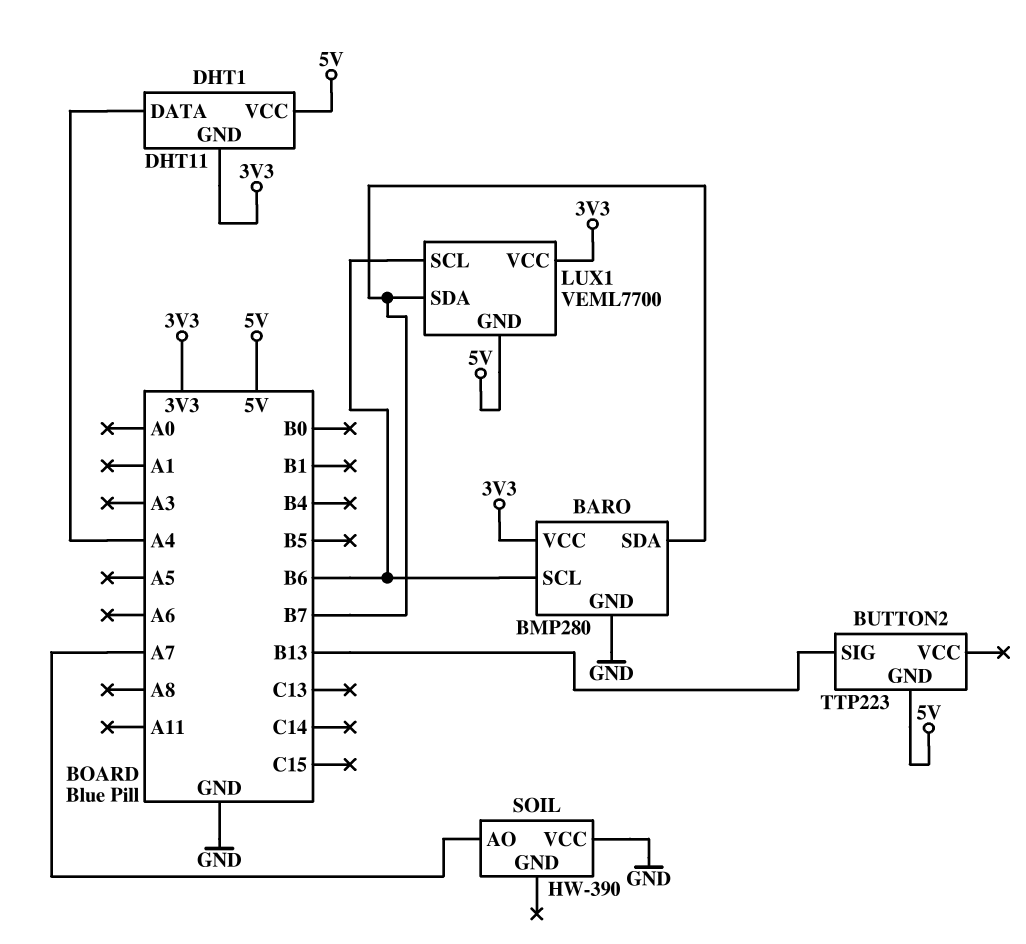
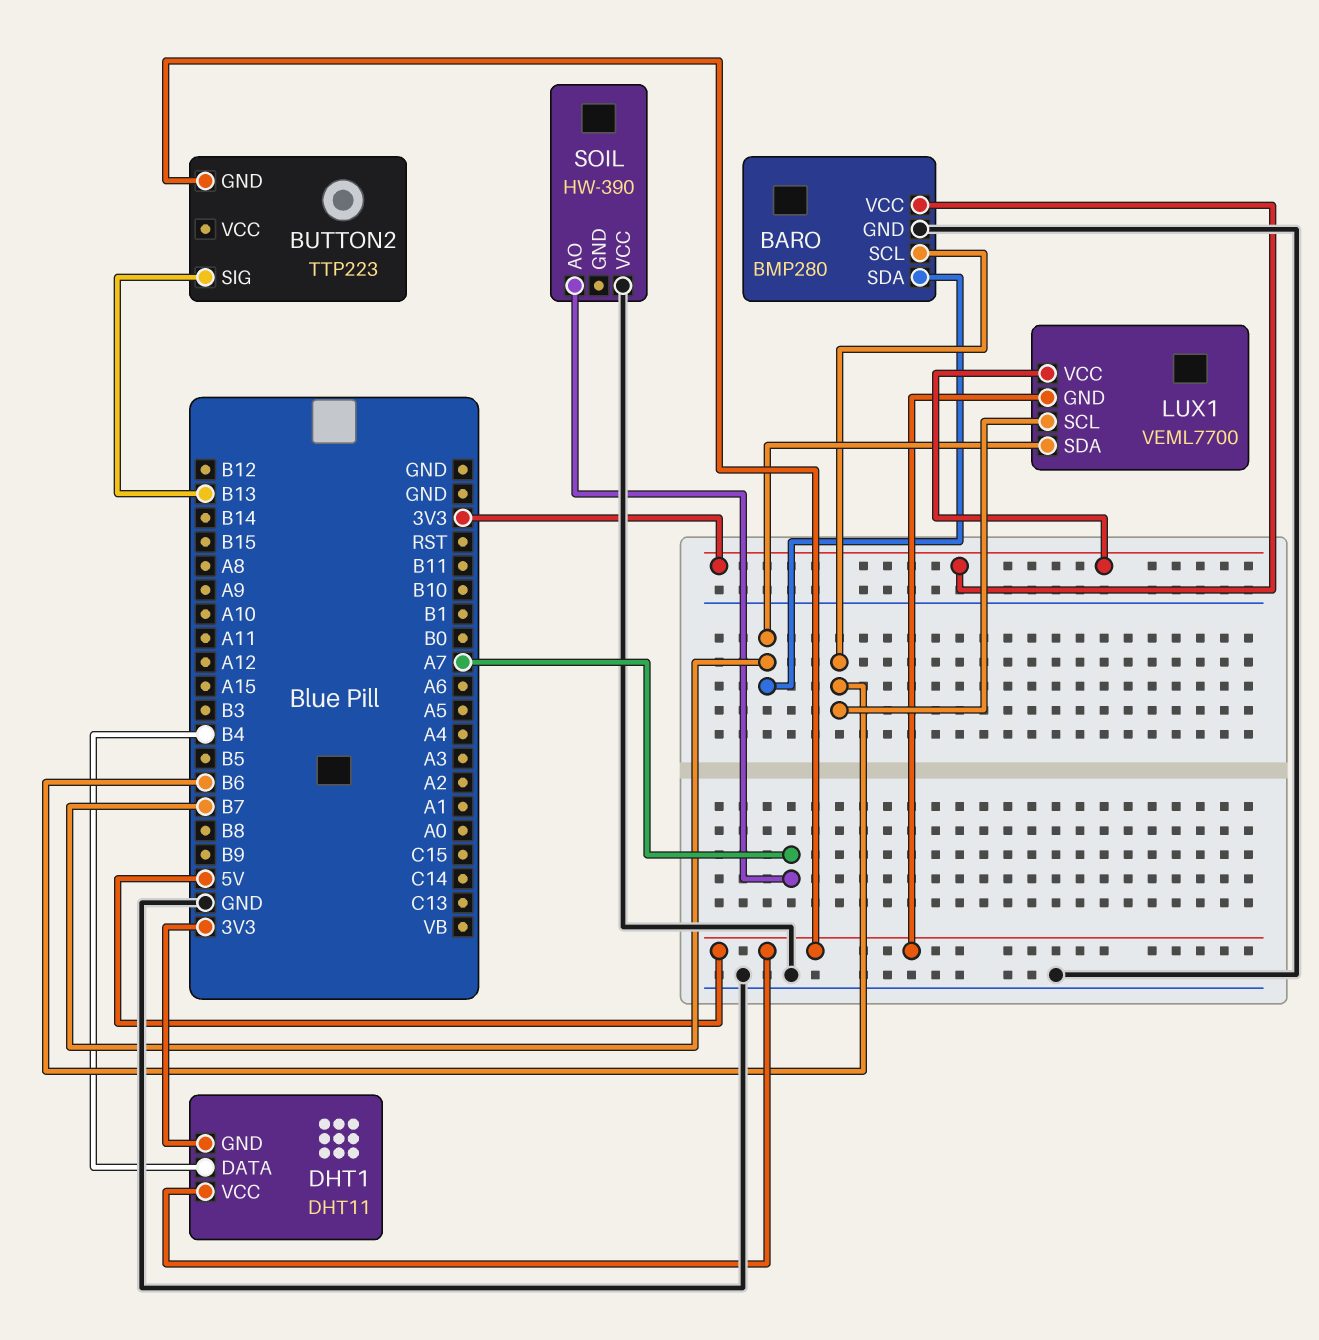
DHT1 pin DATA: A4 -> B4

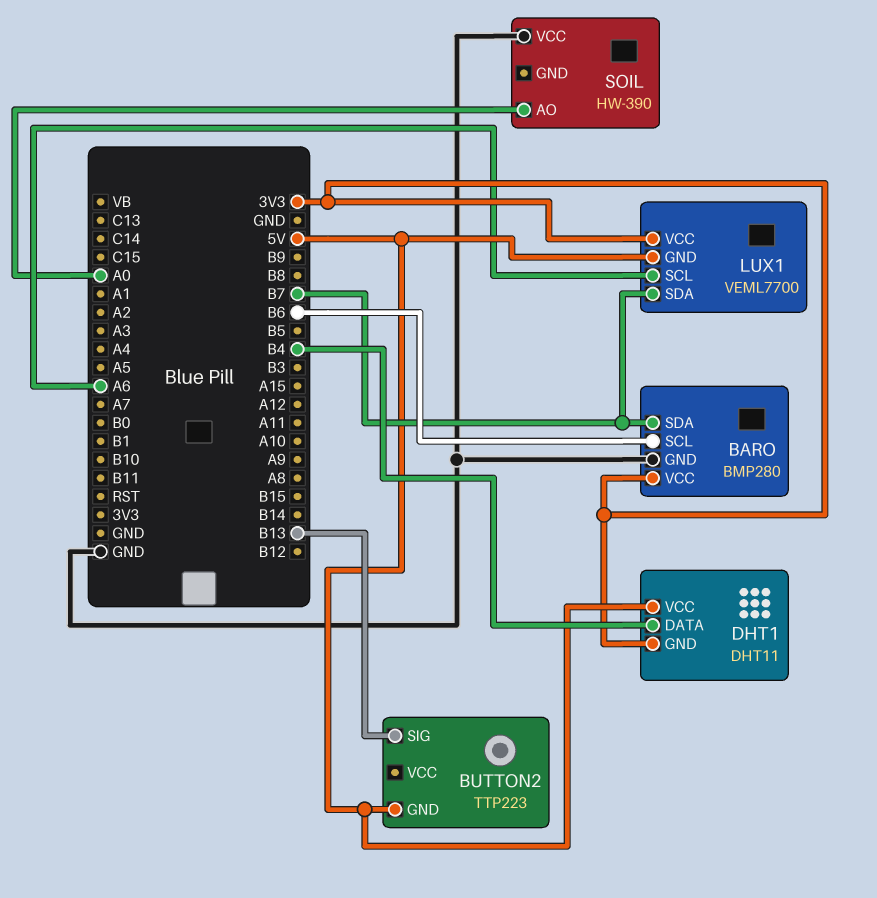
LUX1 pin SCL: B6 -> A6
SOIL pin AO: A7 -> A0

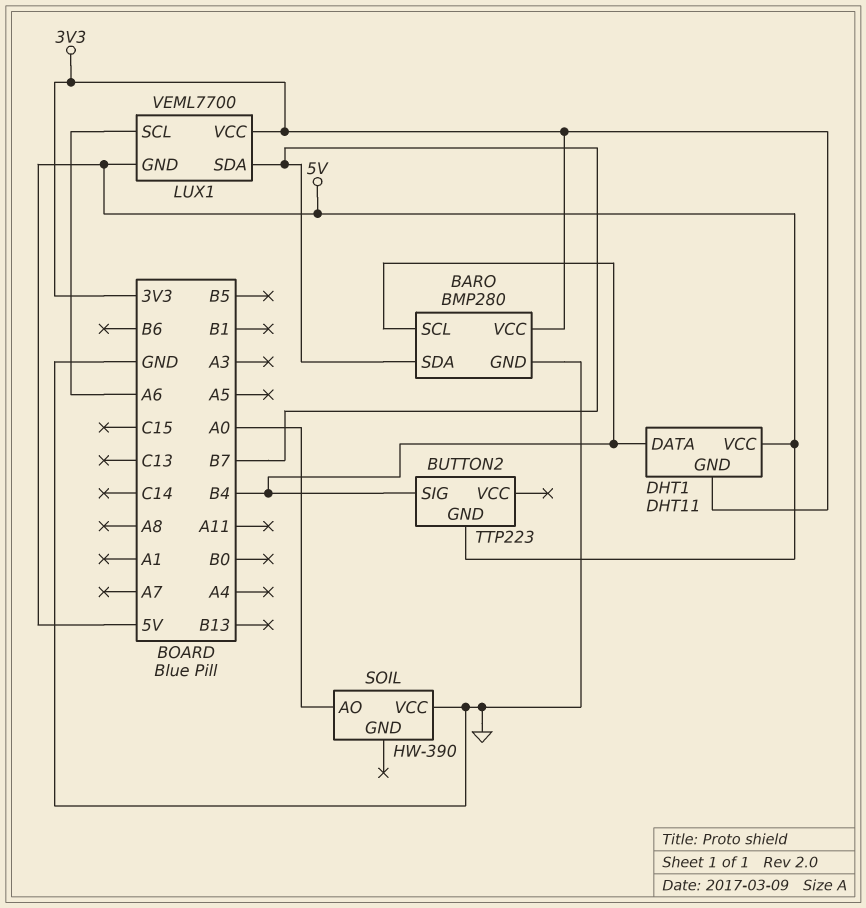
BARO pin SCL: B6 -> B4
BUTTON2 pin SIG: B13 -> B4

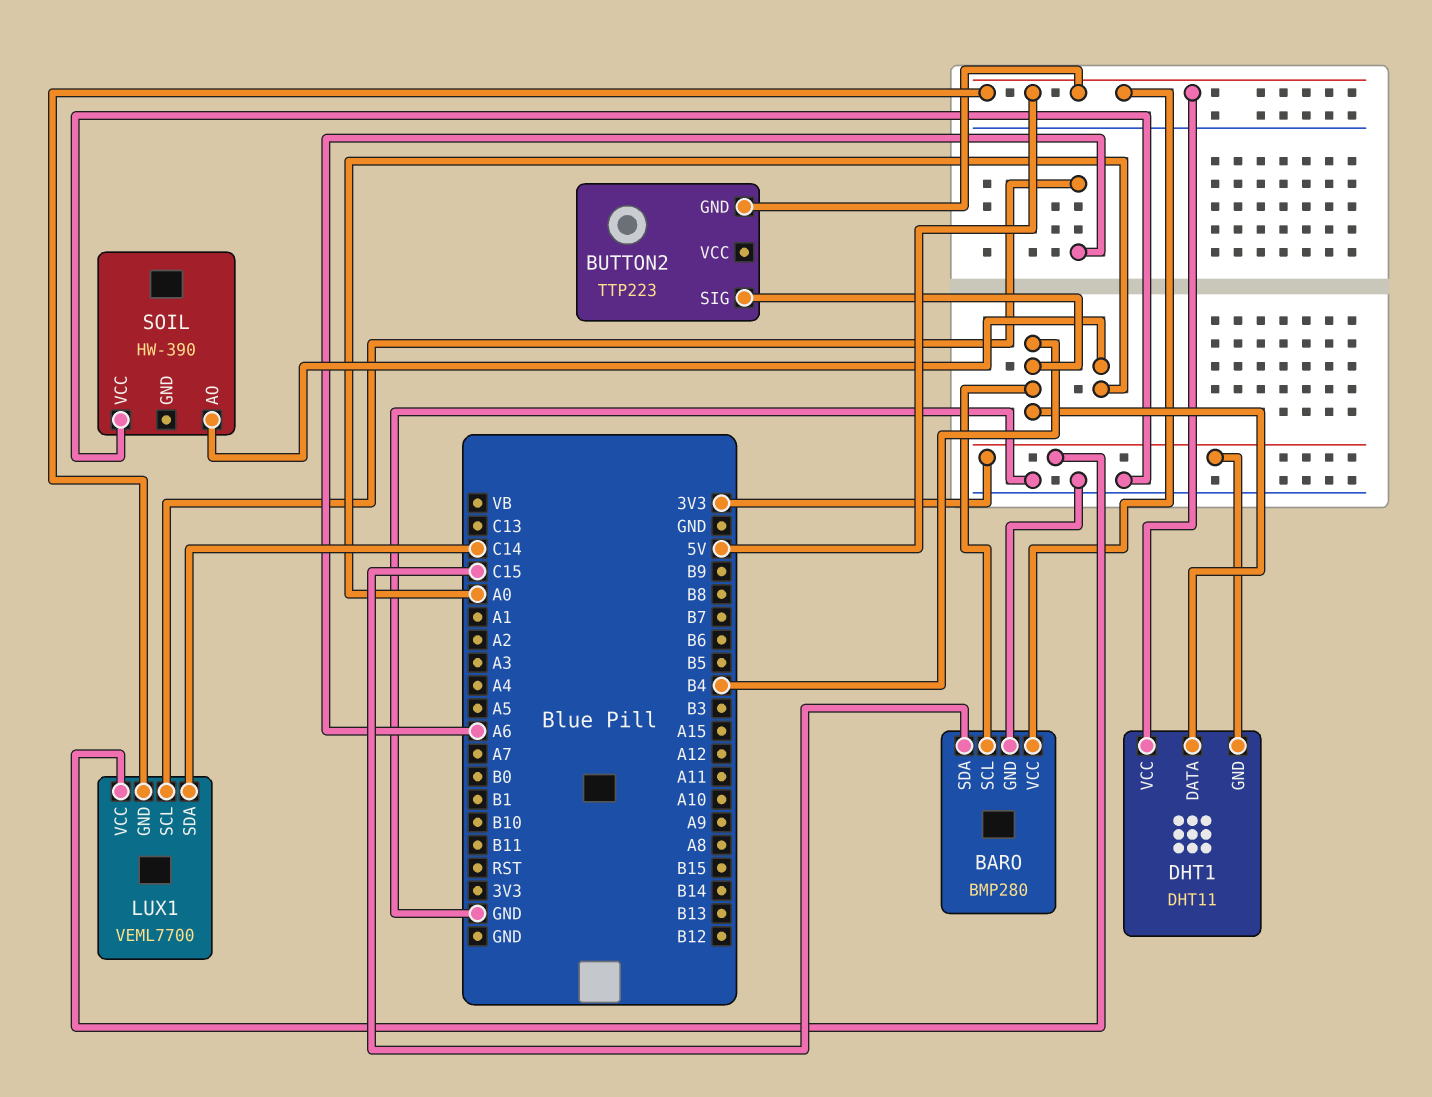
BARO pin SDA: B7 -> C15
BARO pin VCC: 3V3 -> 5V
LUX1 pin SDA: B7 -> C14

